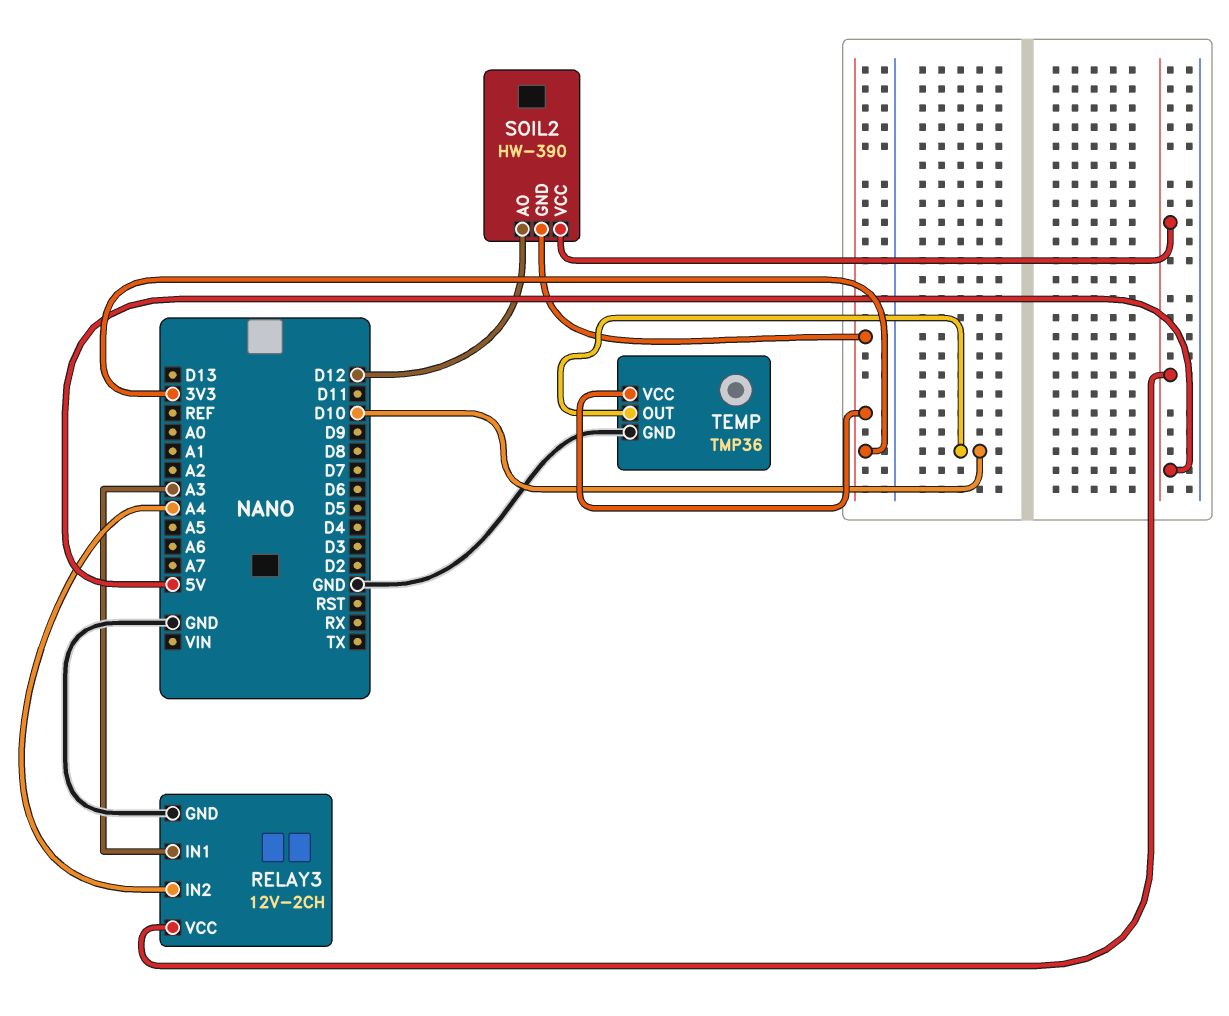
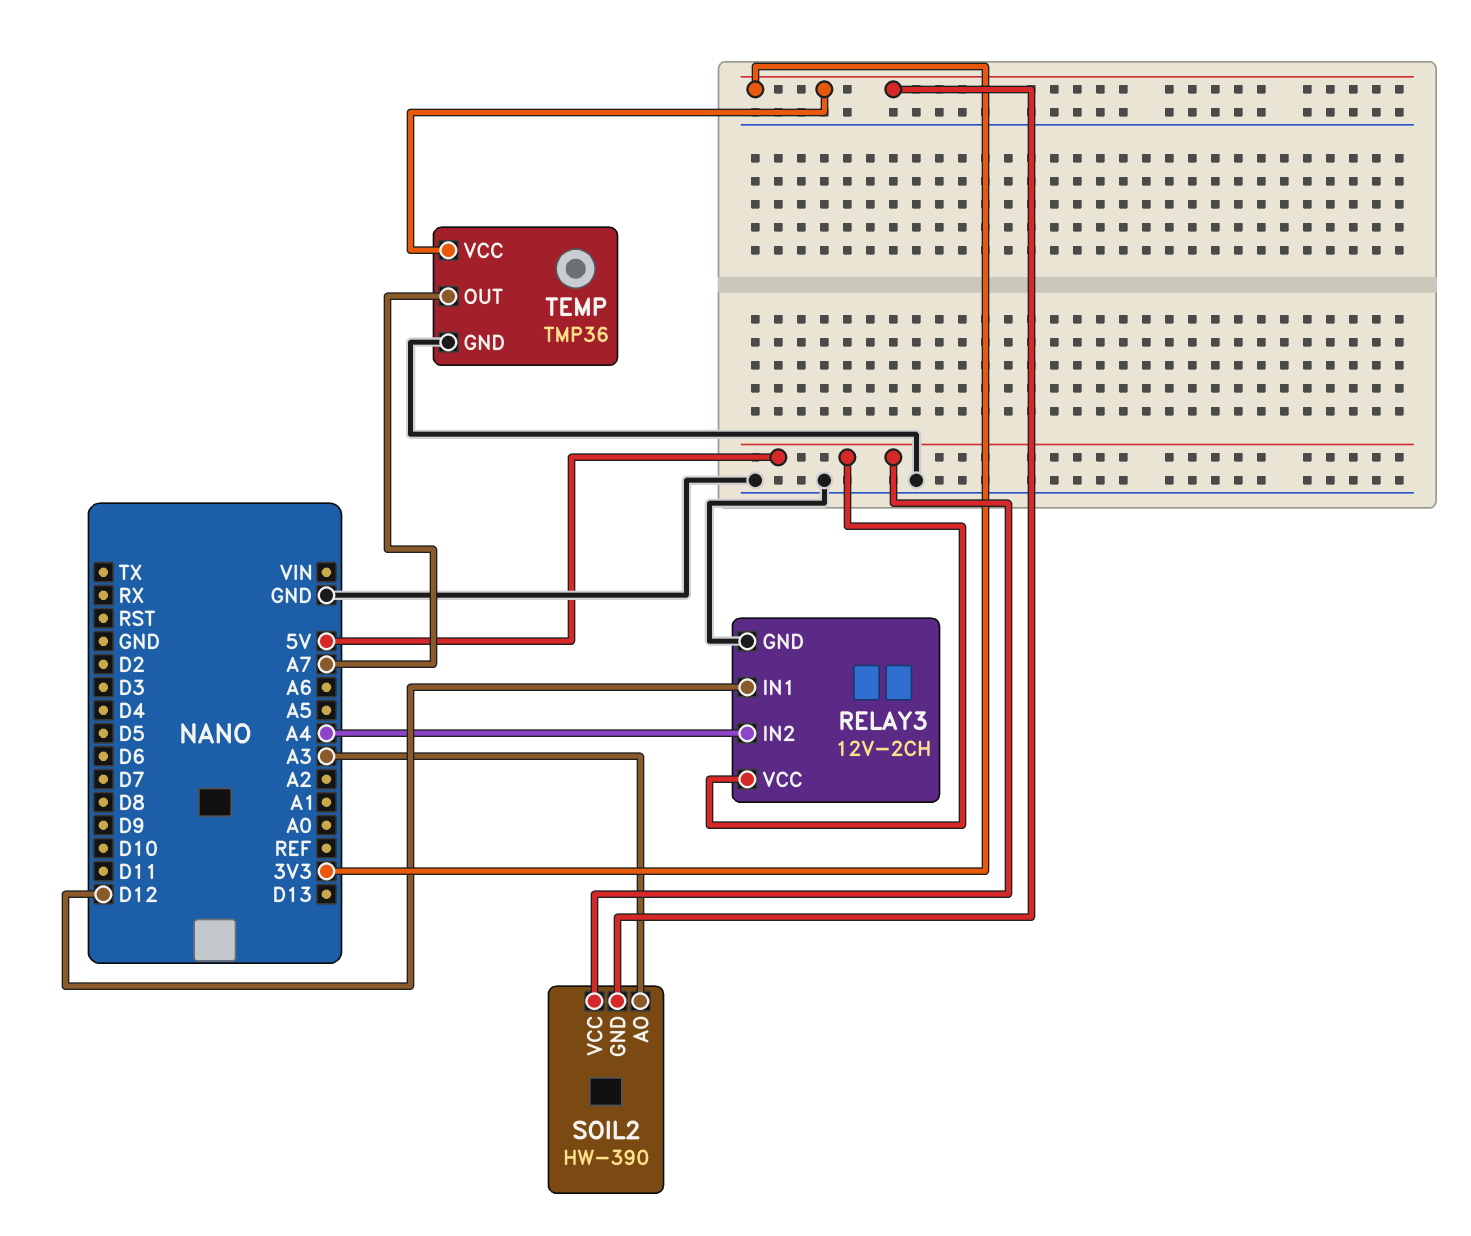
RELAY3 pin IN1: A3 -> D12
SOIL2 pin AO: D12 -> A3
TEMP pin OUT: D10 -> A7

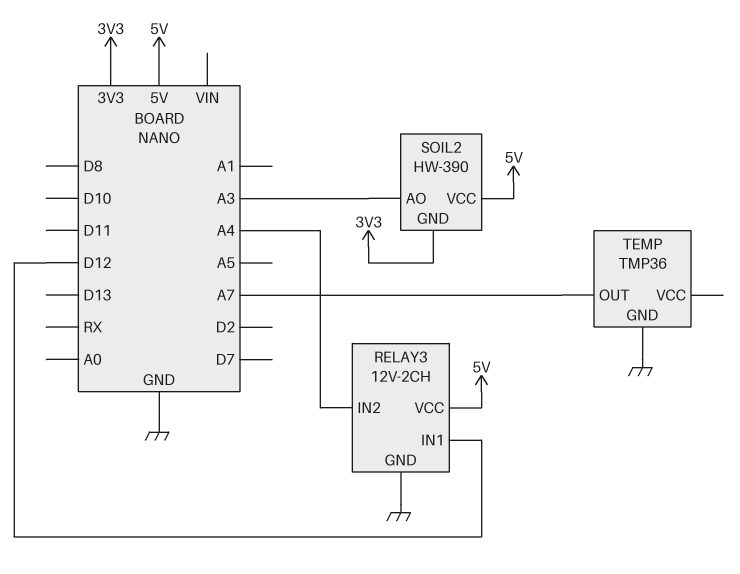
TEMP pin VCC: 3V3 -> none

